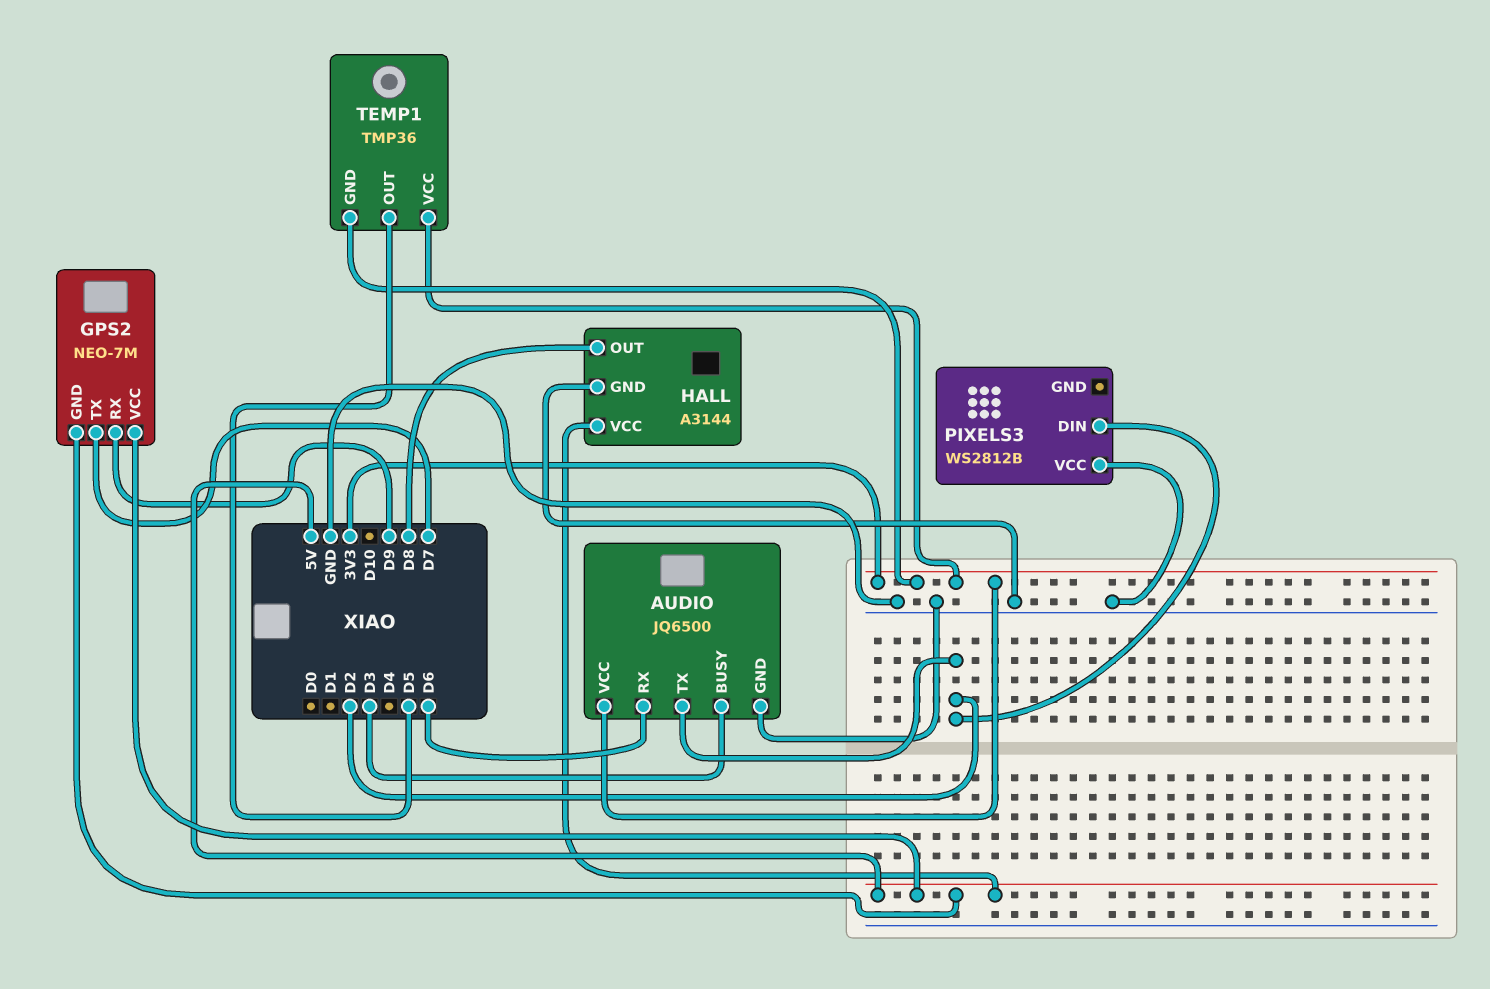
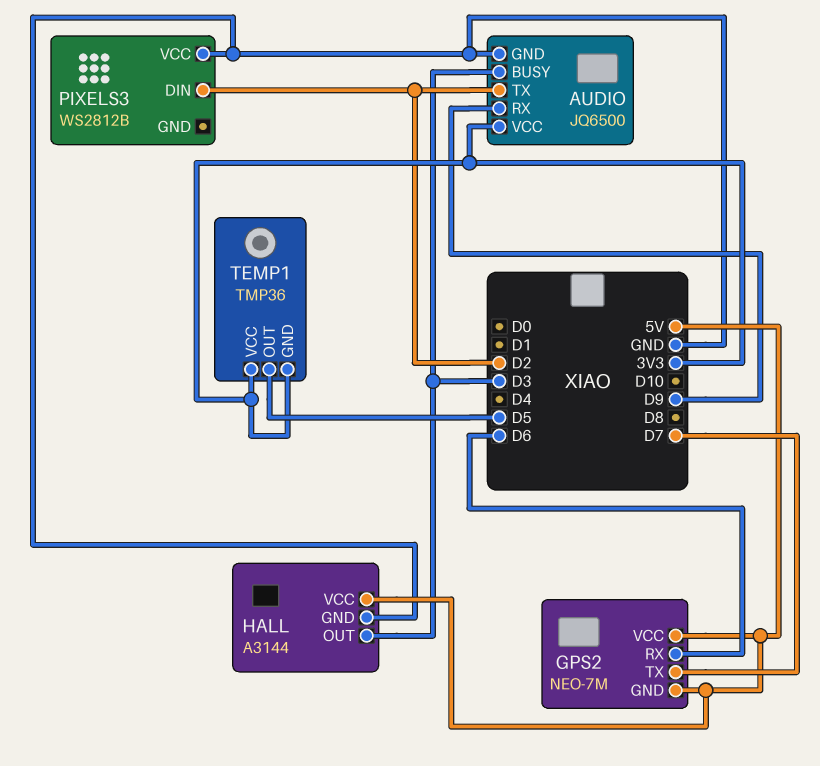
AUDIO pin RX: D6 -> D9
GPS2 pin RX: D9 -> D6
HALL pin OUT: D8 -> D3

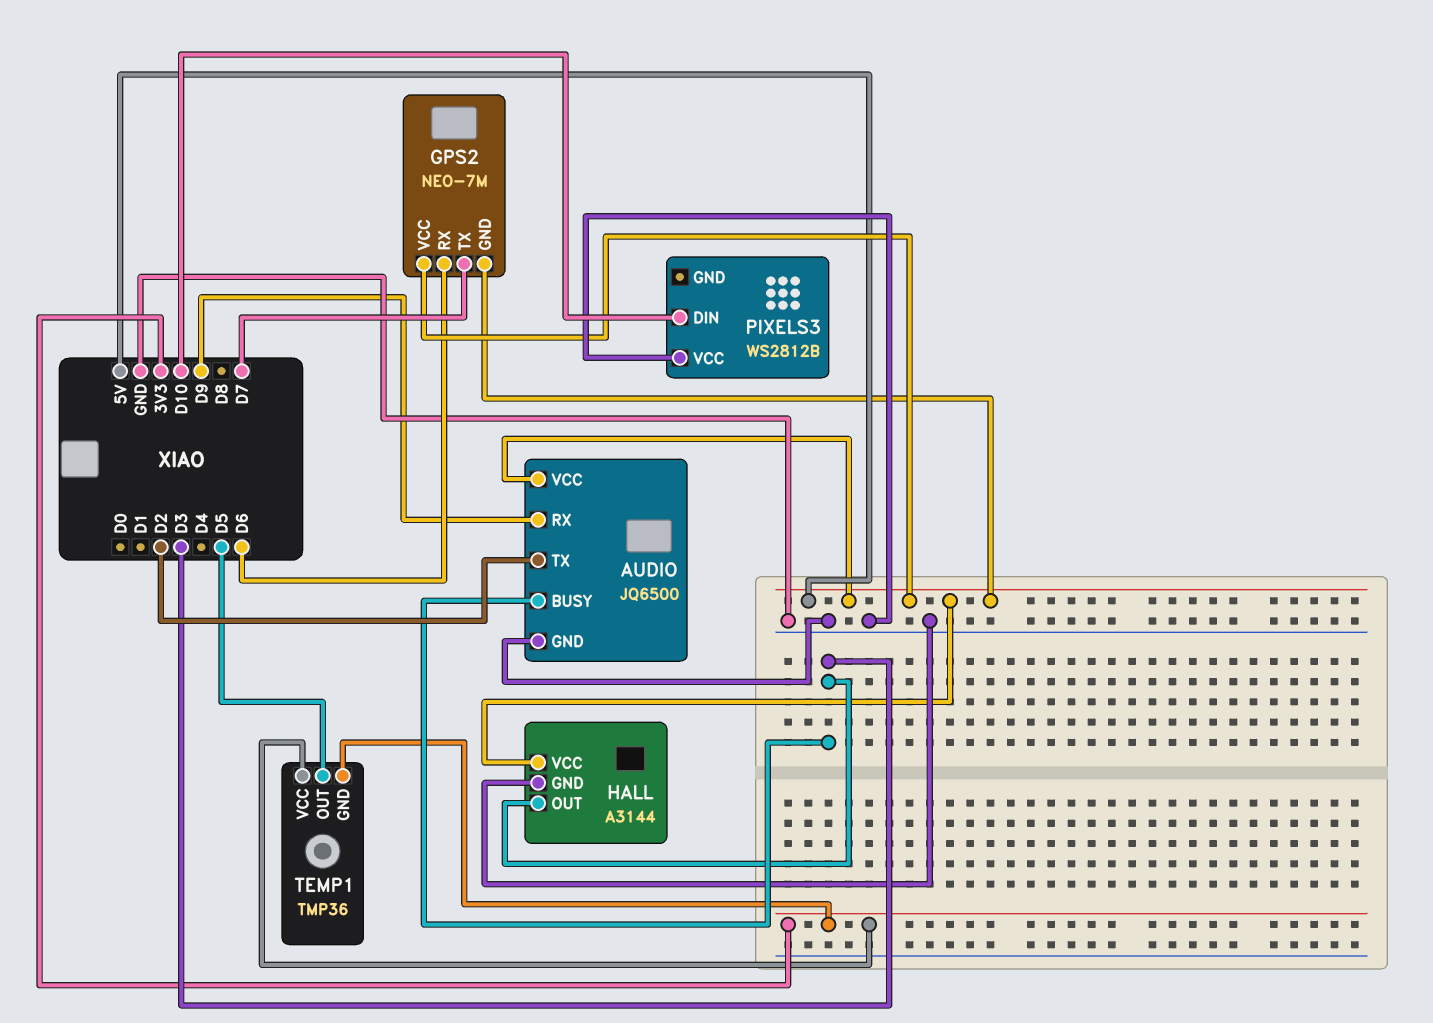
AUDIO pin VCC: 3V3 -> 5V
PIXELS3 pin DIN: D2 -> D10

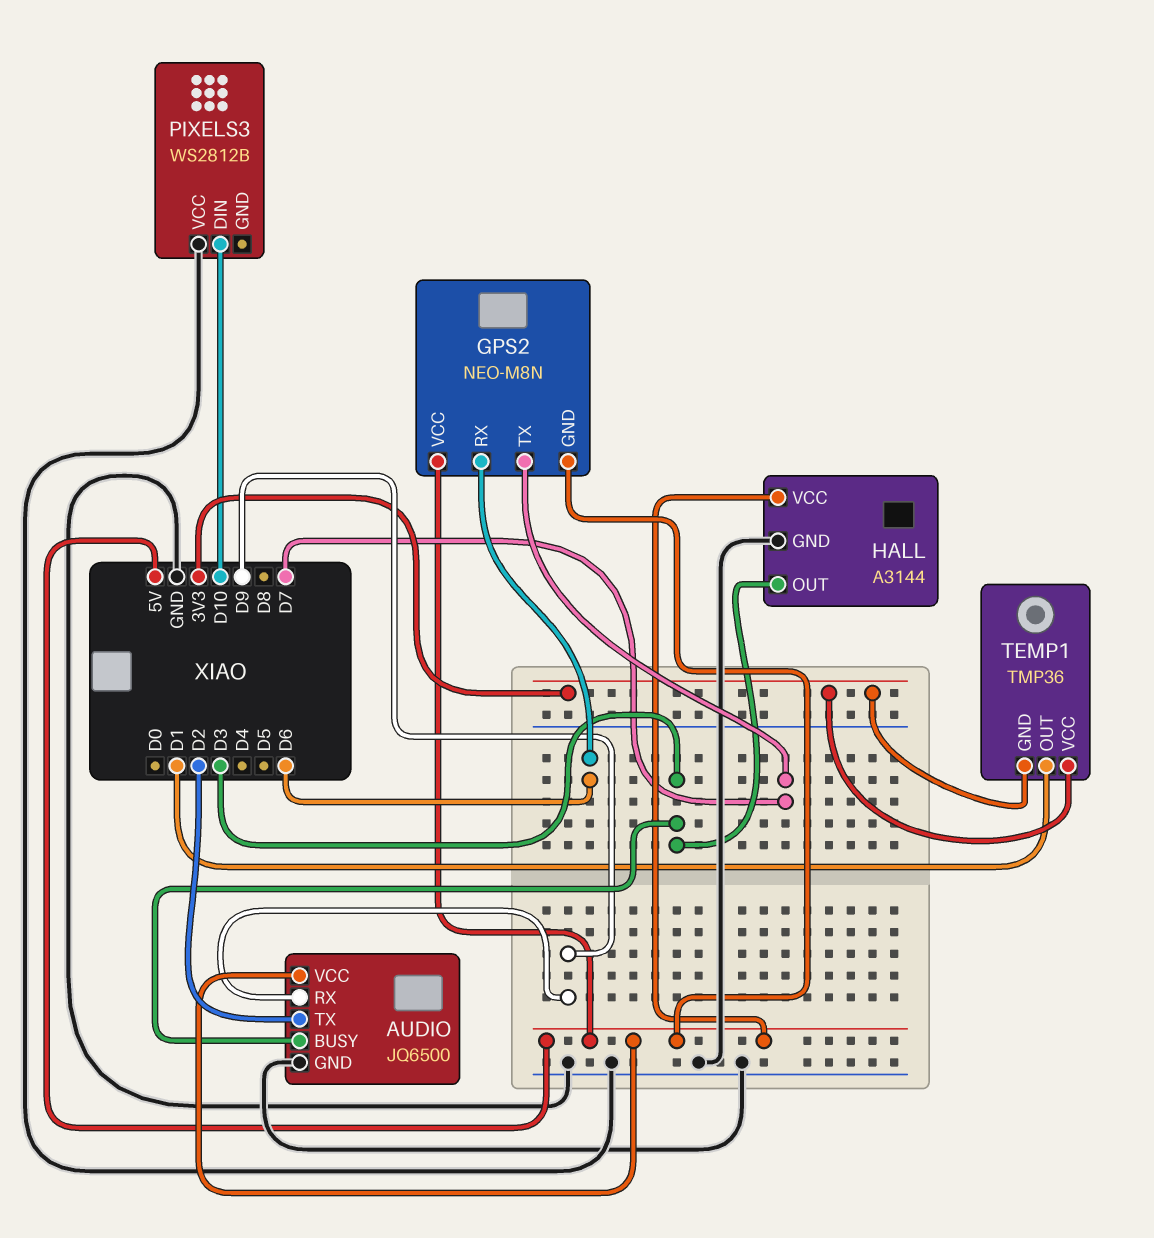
GPS2: NEO-7M -> NEO-M8N
TEMP1 pin OUT: D5 -> D1

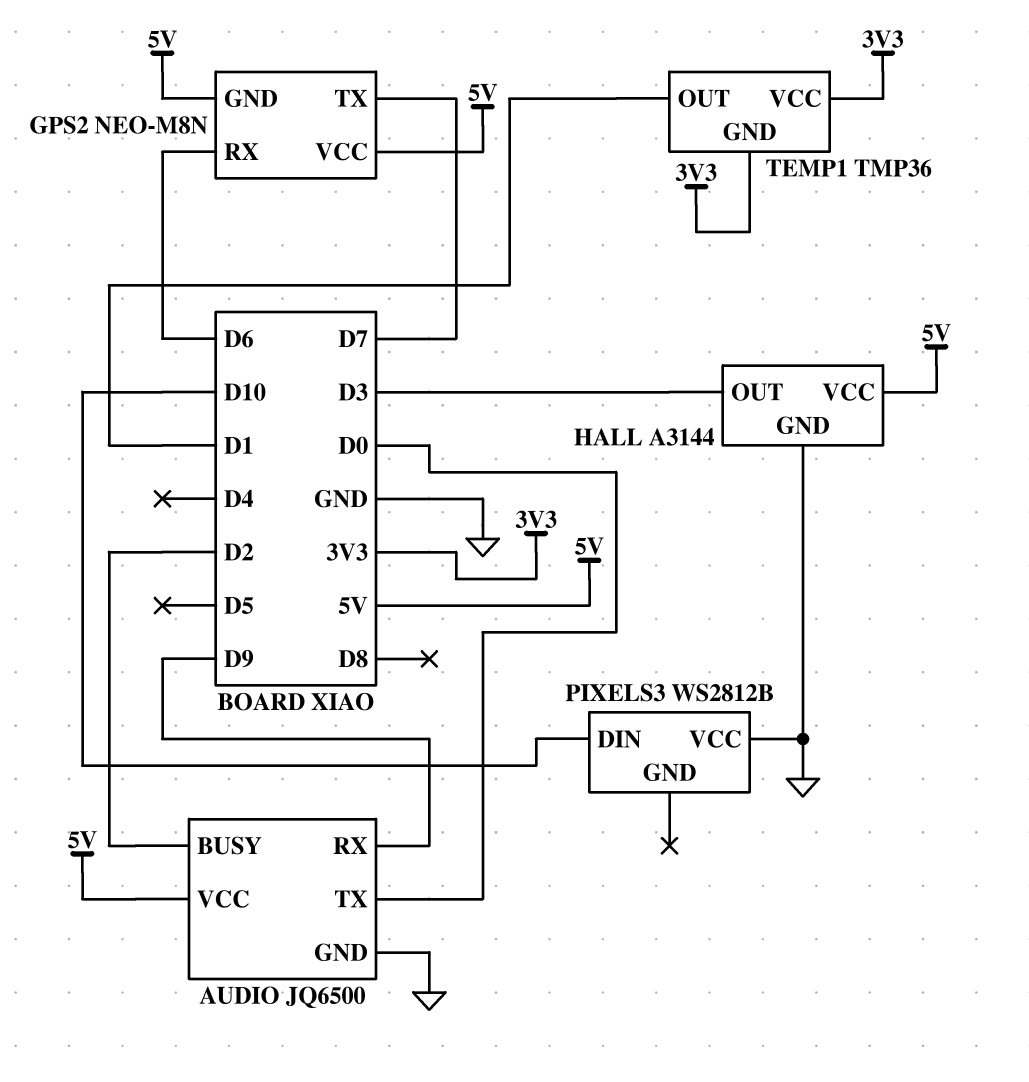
AUDIO pin BUSY: D3 -> D2
AUDIO pin TX: D2 -> D0

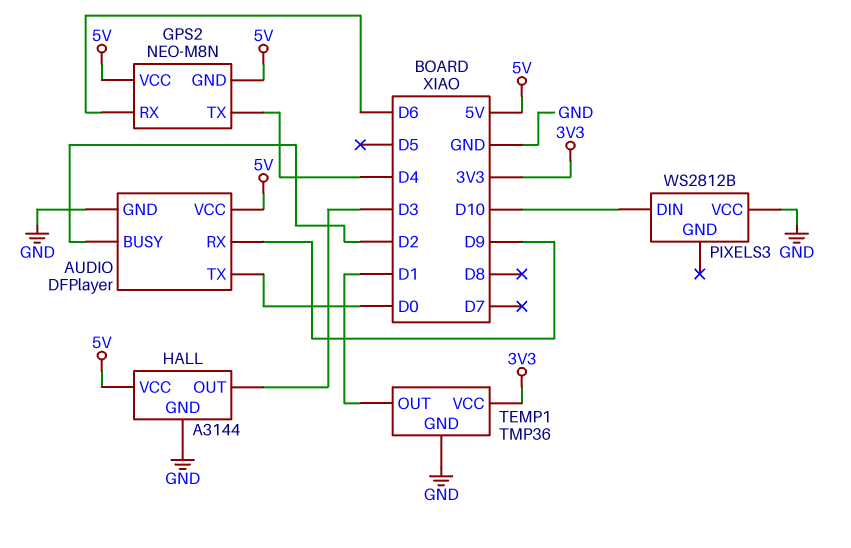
AUDIO: JQ6500 -> DFPlayer
GPS2 pin TX: D7 -> D4
TEMP1 pin GND: 3V3 -> GND

